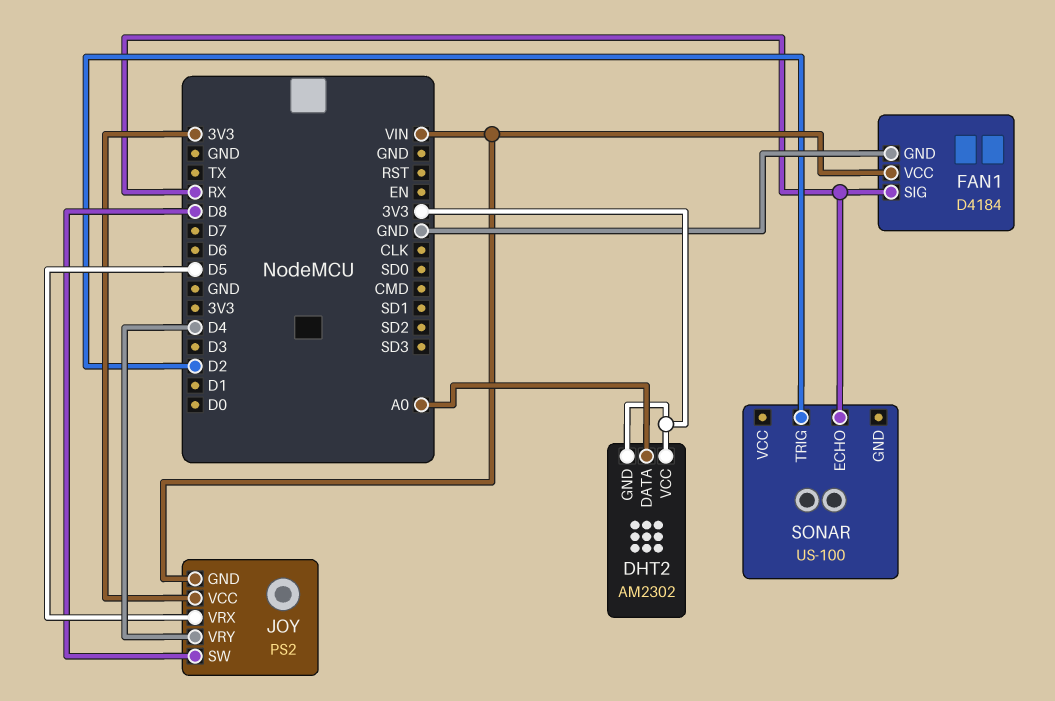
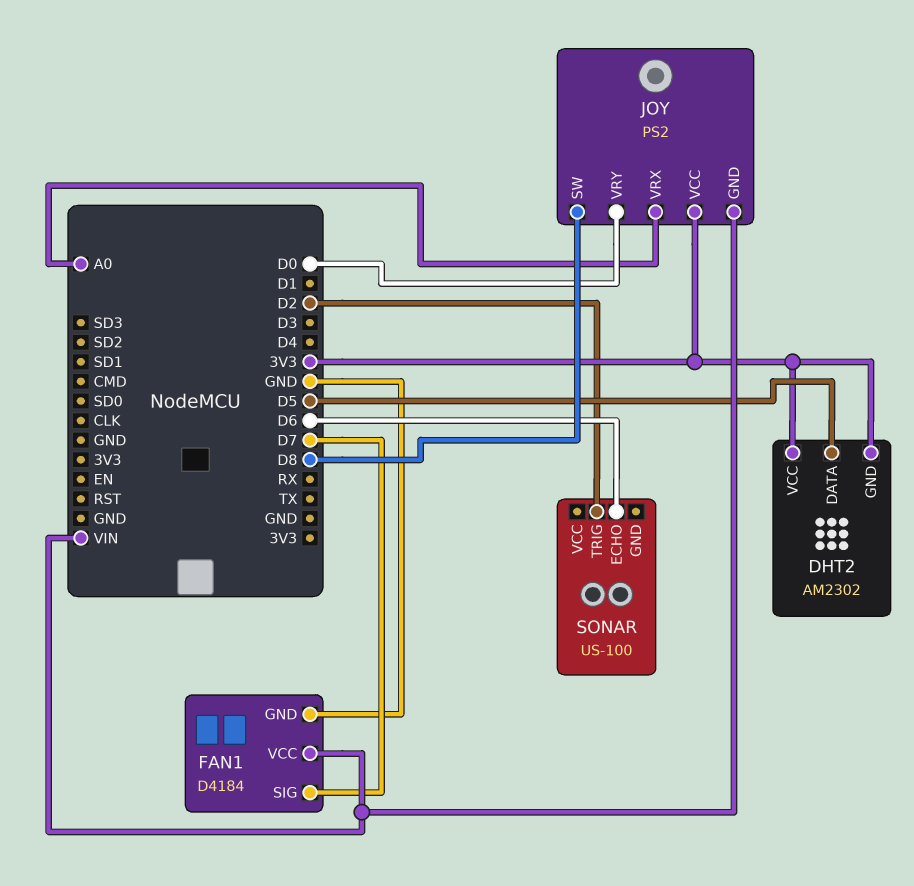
DHT2 pin DATA: A0 -> D5
FAN1 pin SIG: RX -> D7
JOY pin VRX: D5 -> A0
JOY pin VRY: D4 -> D0
SONAR pin ECHO: RX -> D6

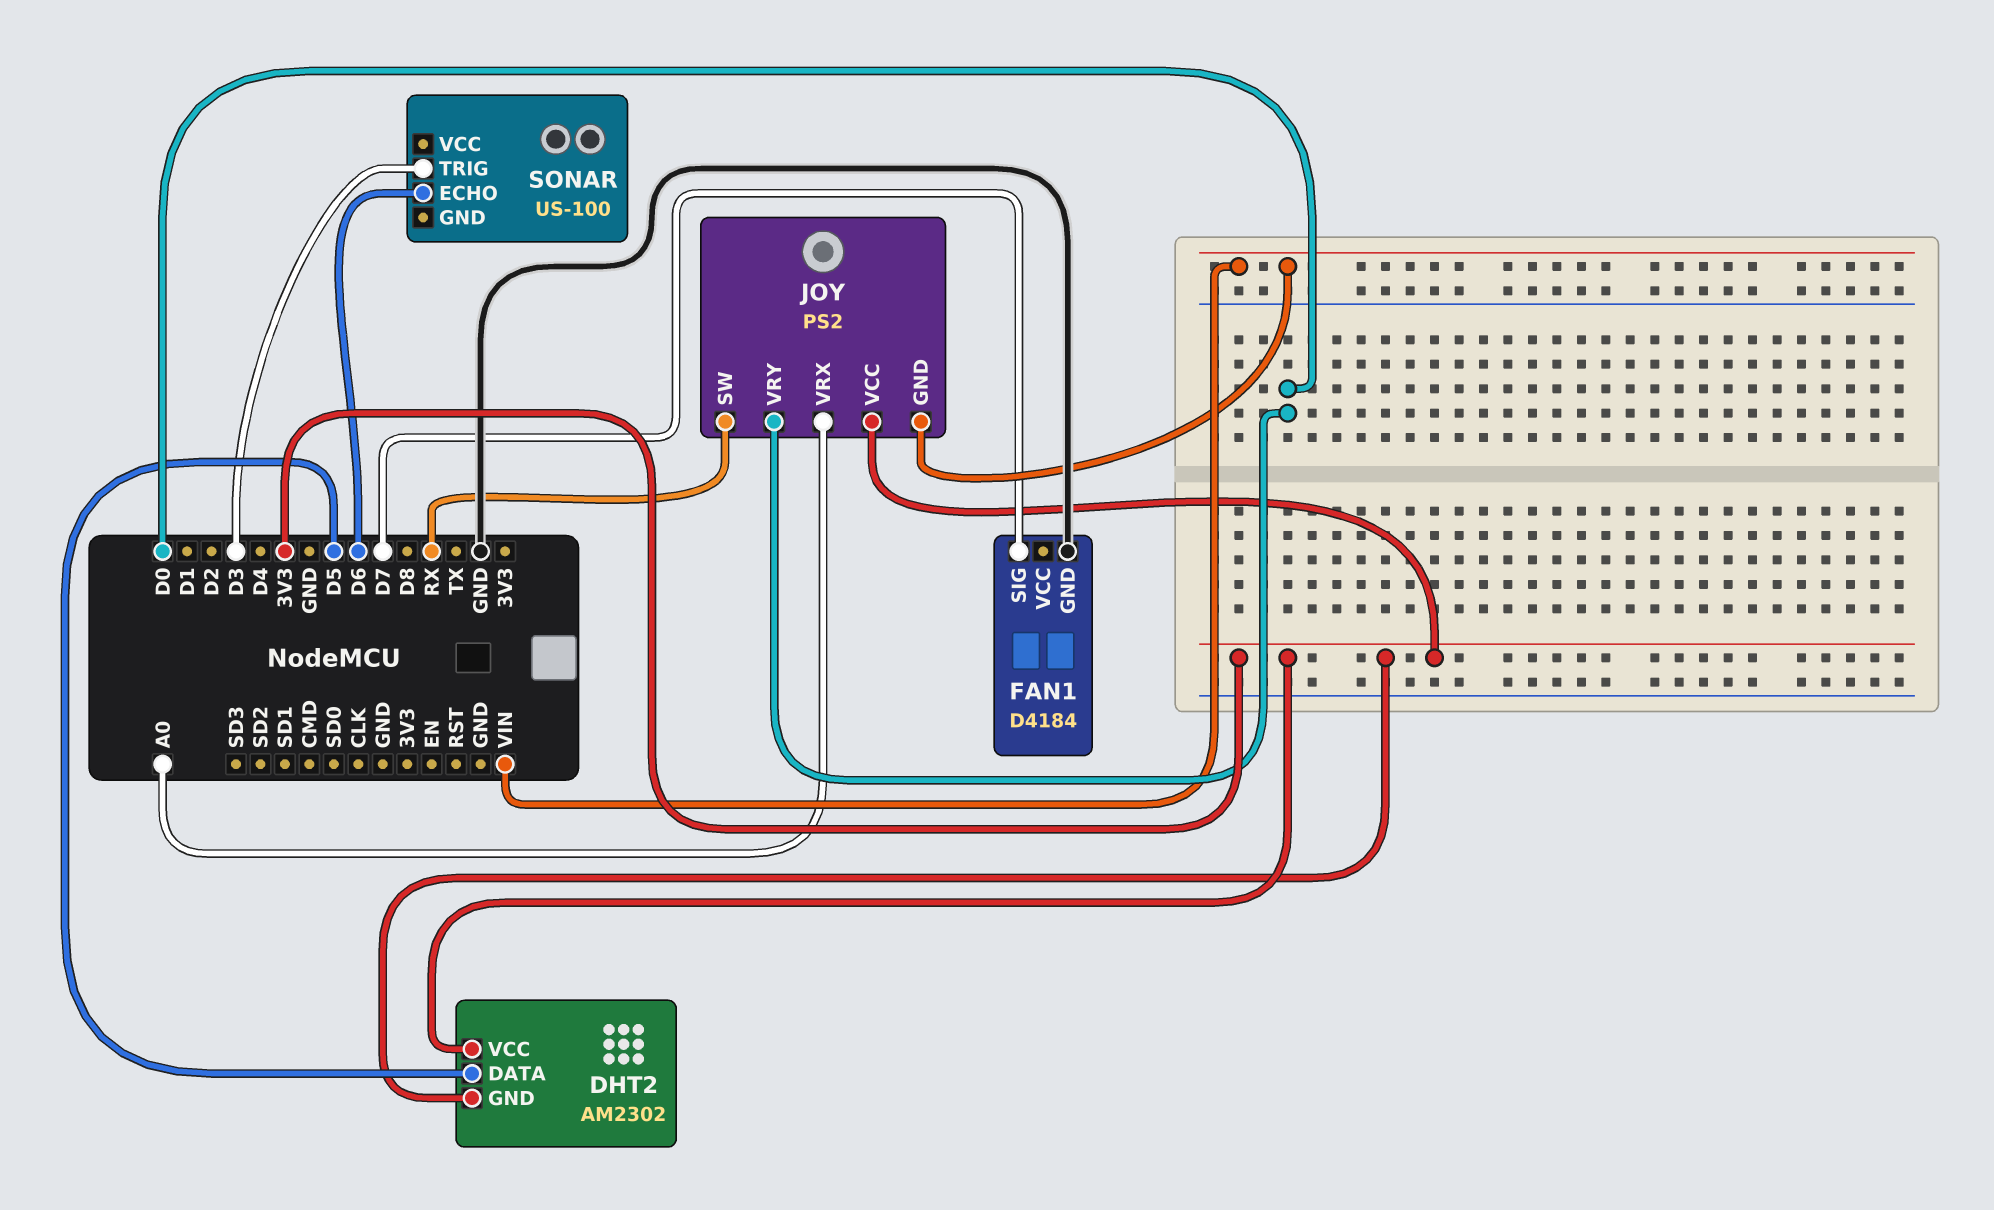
FAN1 pin VCC: VIN -> none
JOY pin SW: D8 -> RX
SONAR pin TRIG: D2 -> D3

